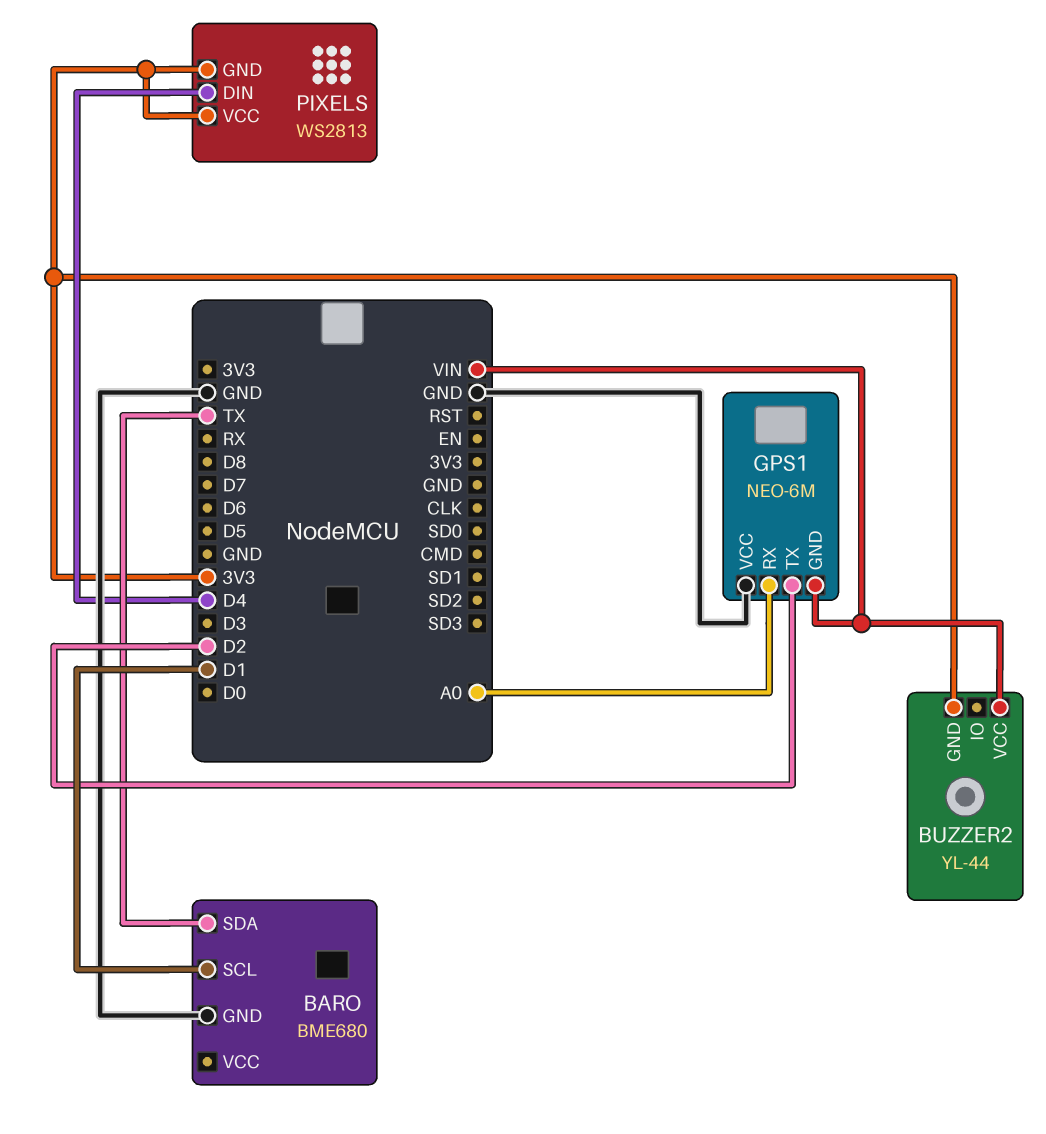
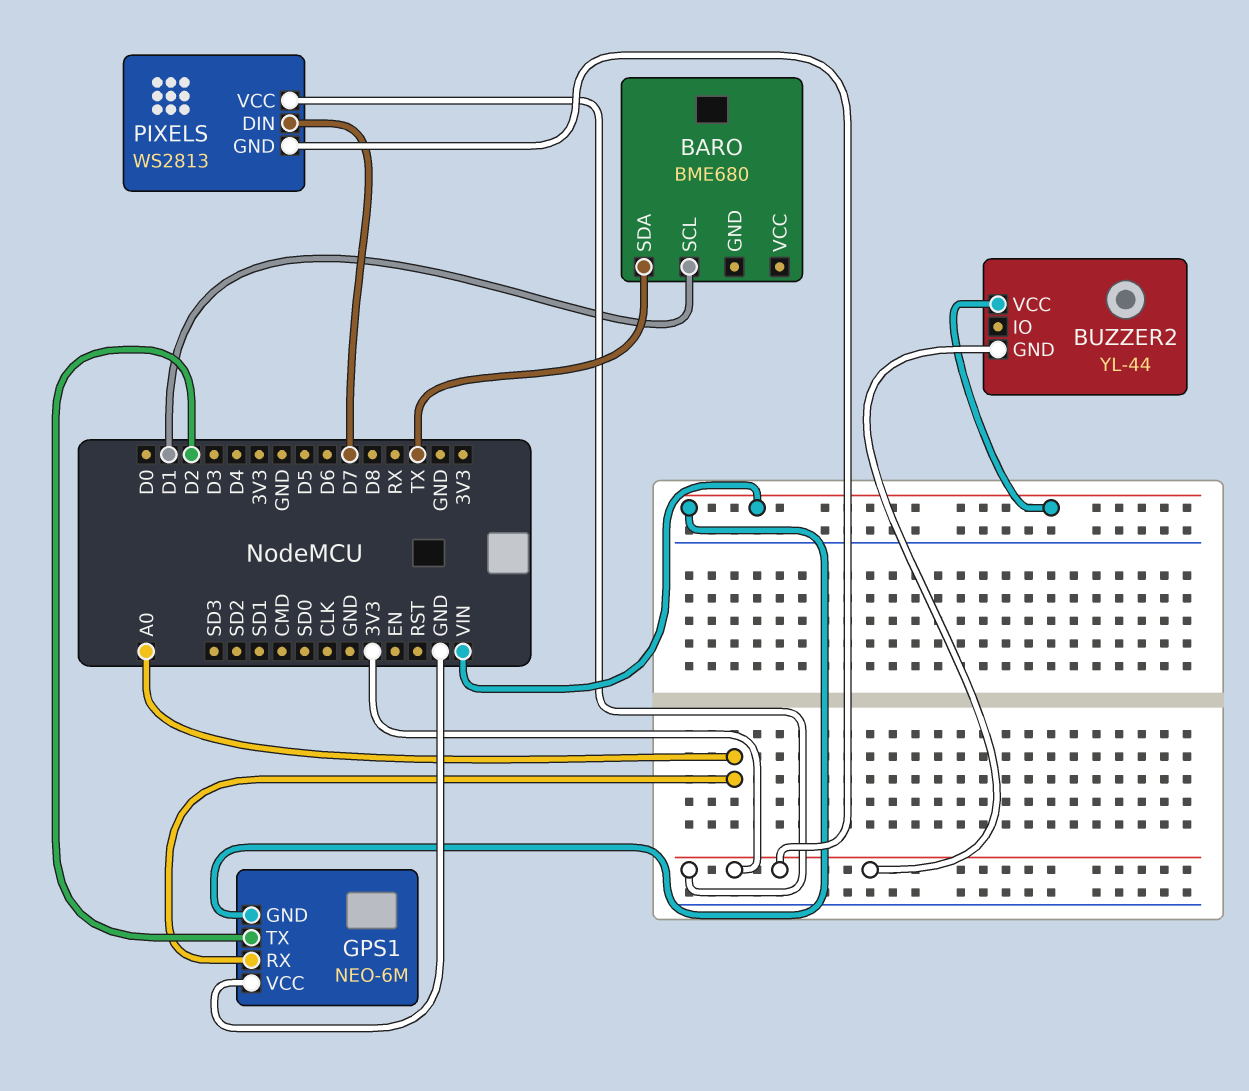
BARO pin GND: GND -> none
PIXELS pin DIN: D4 -> D7

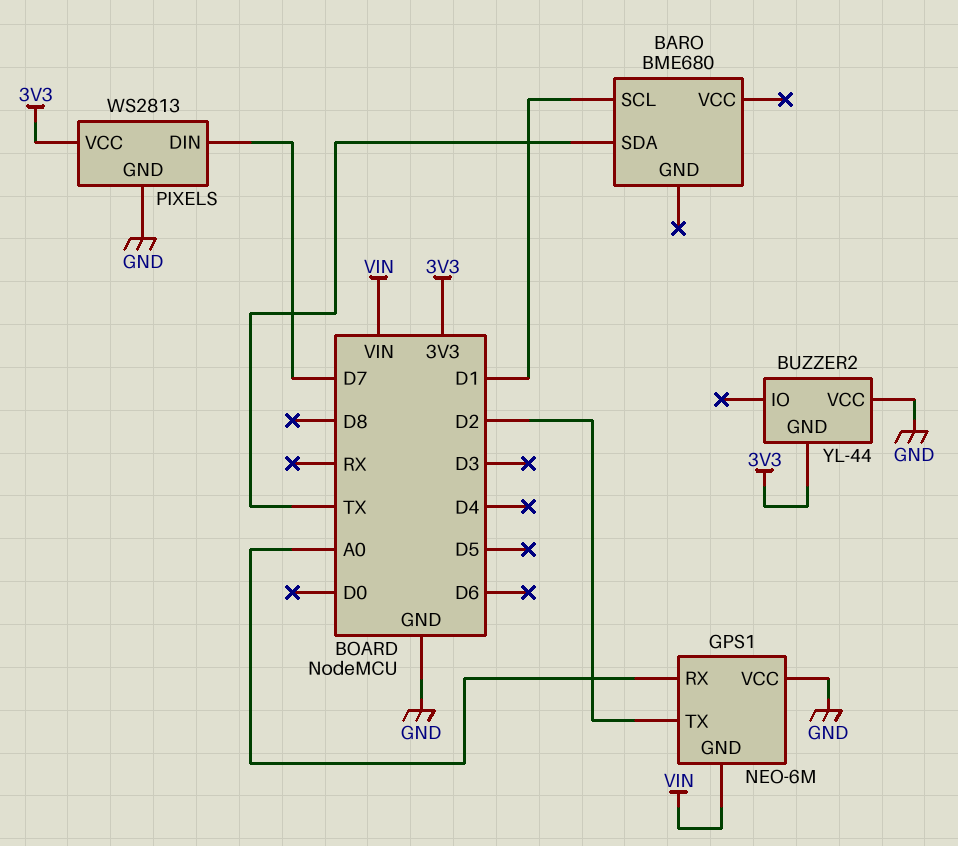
BUZZER2 pin VCC: VIN -> GND
PIXELS pin GND: 3V3 -> GND

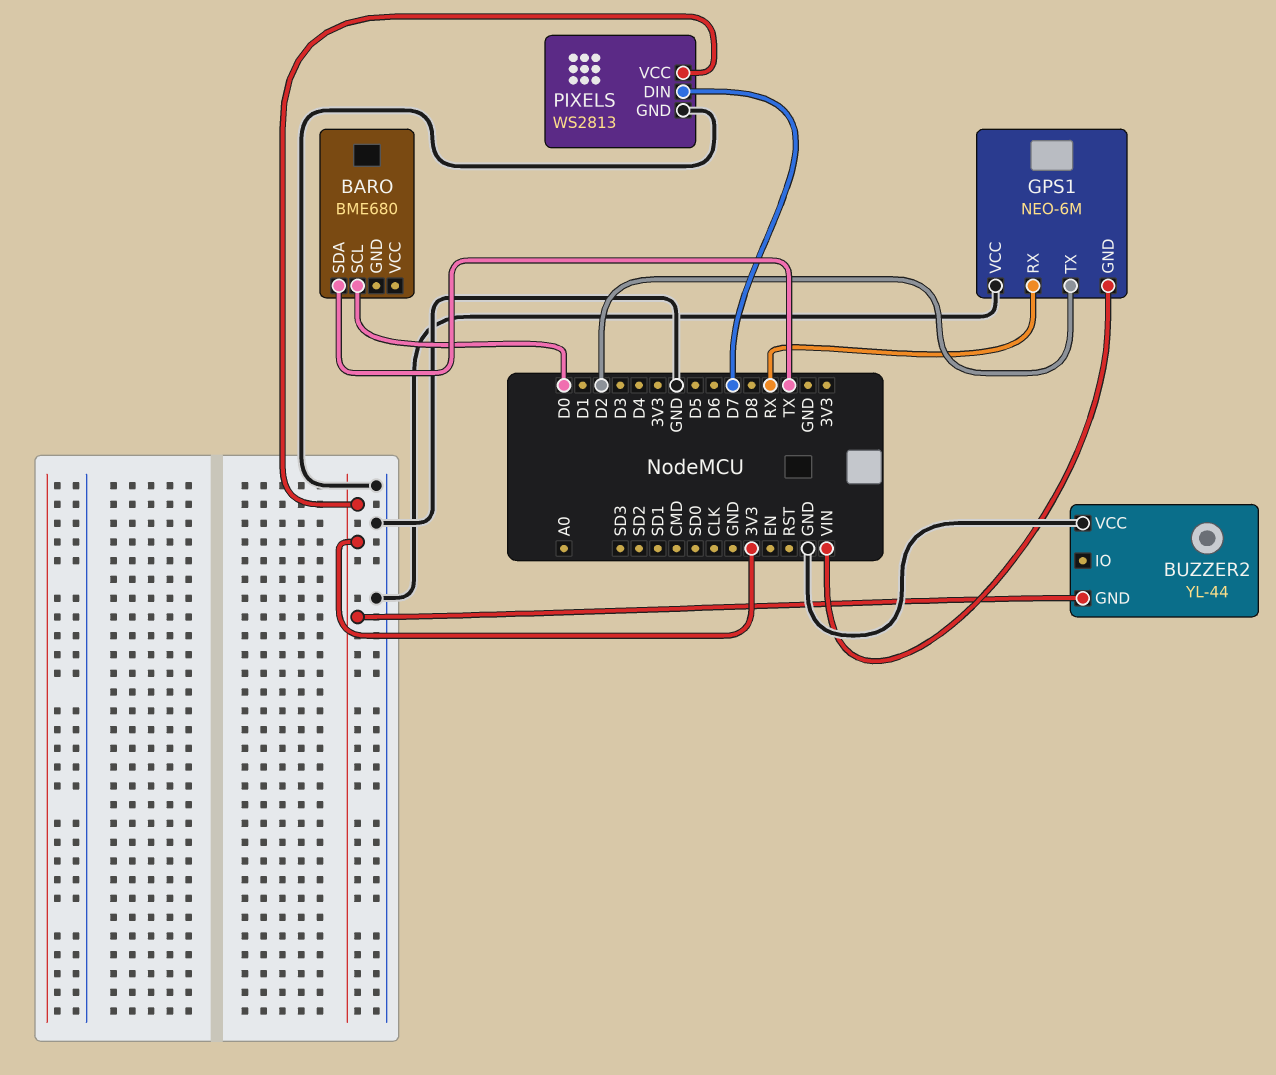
BARO pin SCL: D1 -> D0
GPS1 pin RX: A0 -> RX

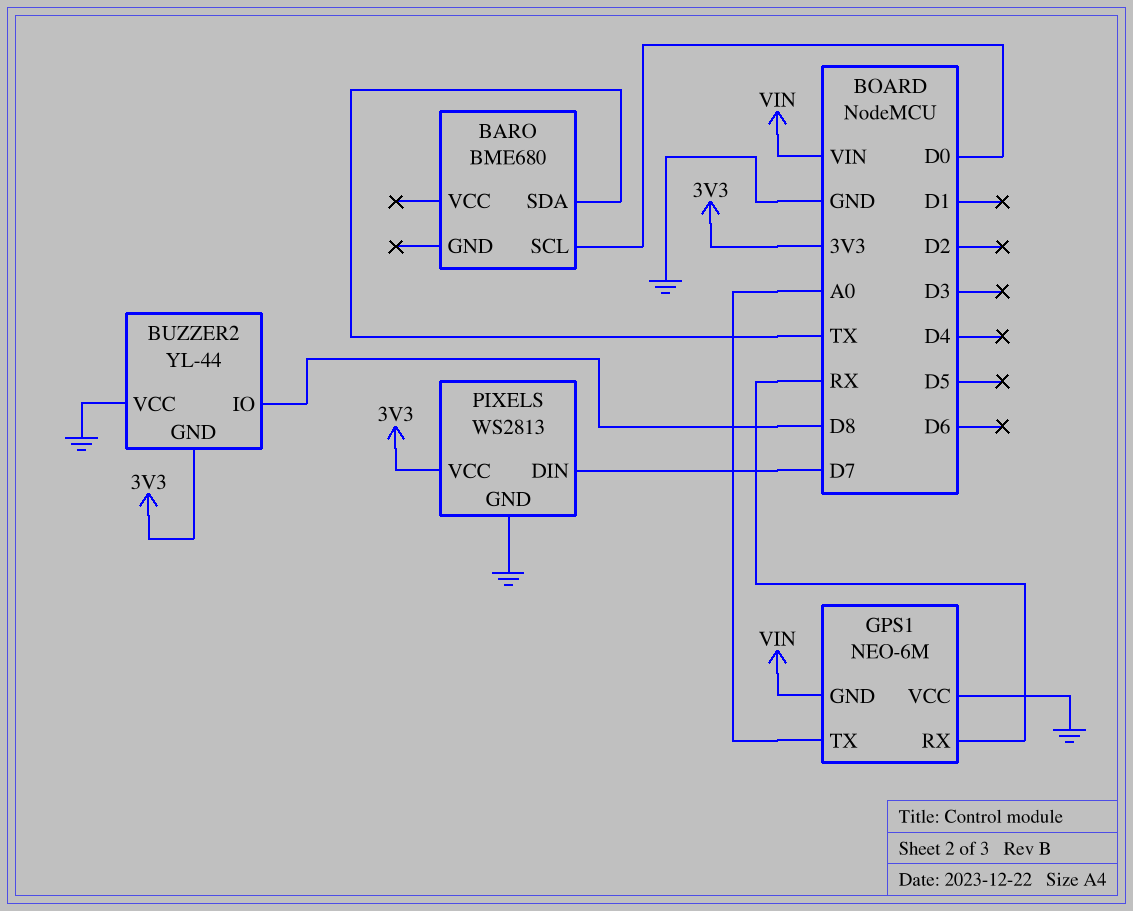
BUZZER2 pin IO: none -> D8
GPS1 pin TX: D2 -> A0

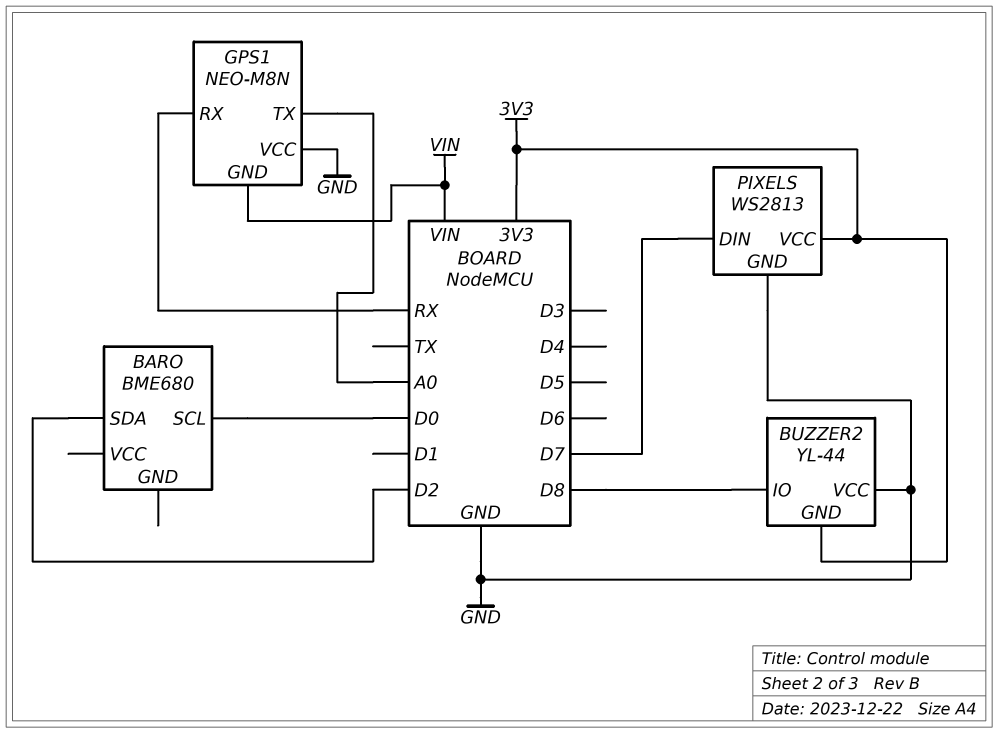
BARO pin SDA: TX -> D2
GPS1: NEO-6M -> NEO-M8N

